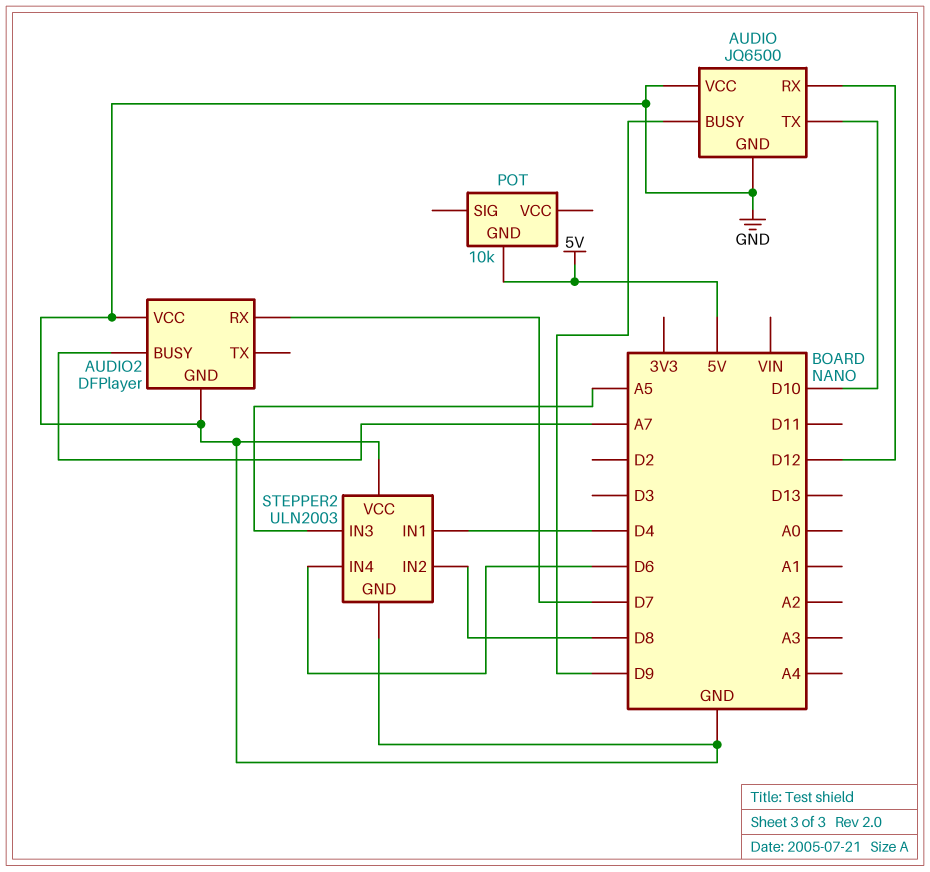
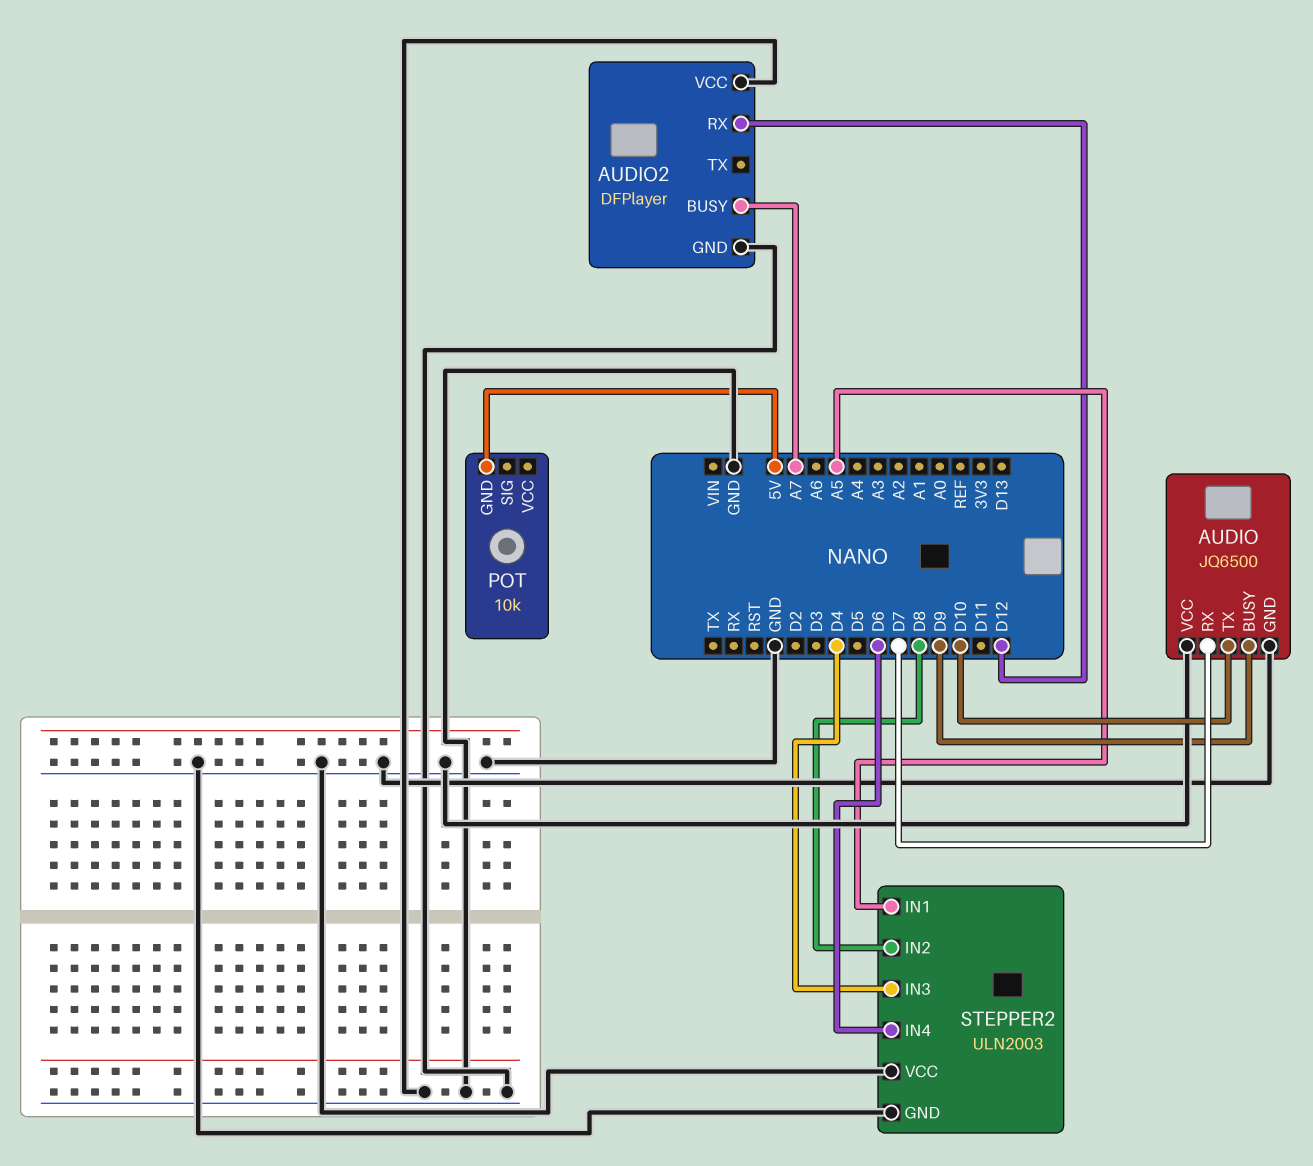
AUDIO pin RX: D12 -> D7
AUDIO2 pin RX: D7 -> D12
STEPPER2 pin IN1: D4 -> A5
STEPPER2 pin IN3: A5 -> D4

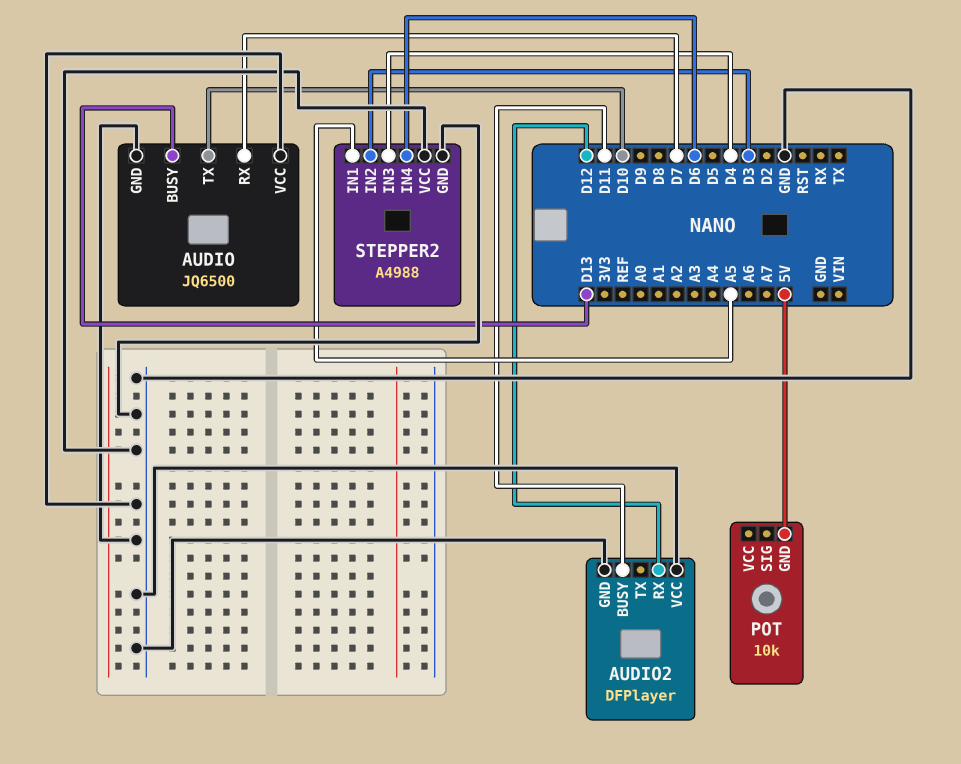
AUDIO pin BUSY: D9 -> D13
AUDIO2 pin BUSY: A7 -> D11
STEPPER2: ULN2003 -> A4988
STEPPER2 pin IN2: D8 -> D3

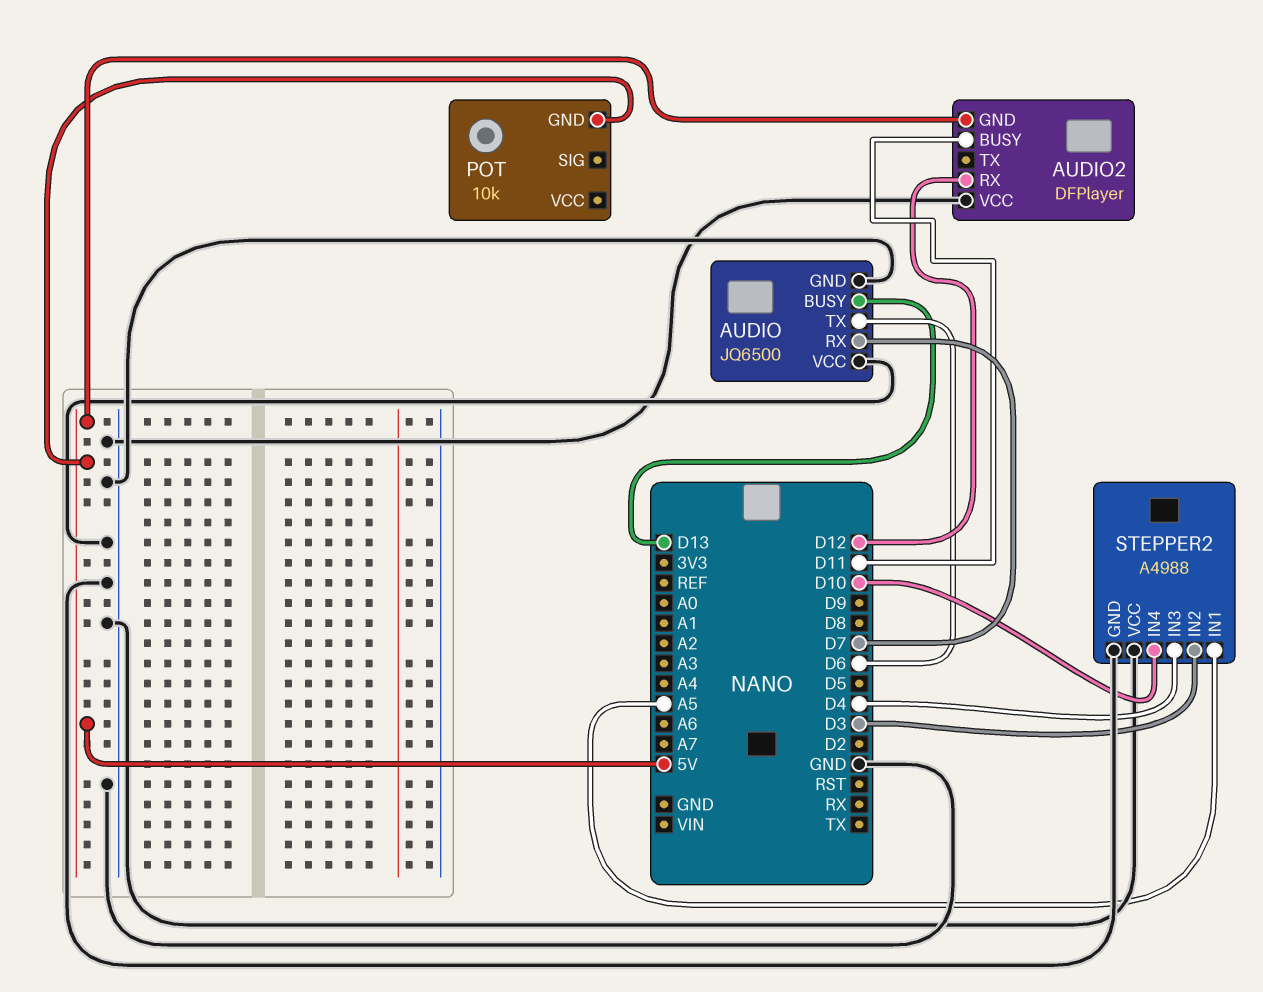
AUDIO pin TX: D10 -> D6
AUDIO2 pin GND: GND -> 5V
STEPPER2 pin IN4: D6 -> D10

